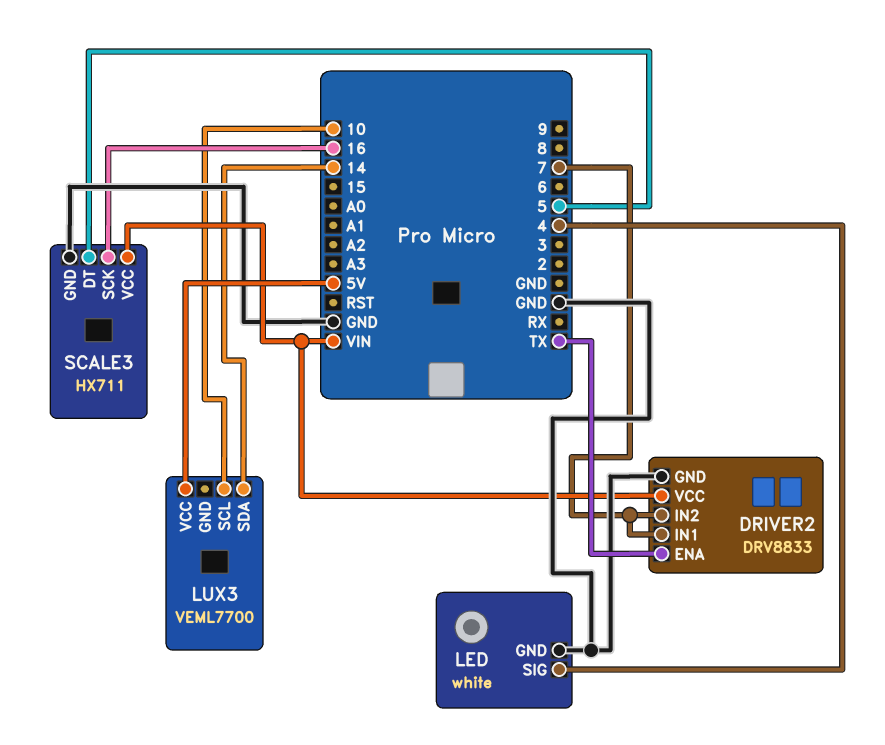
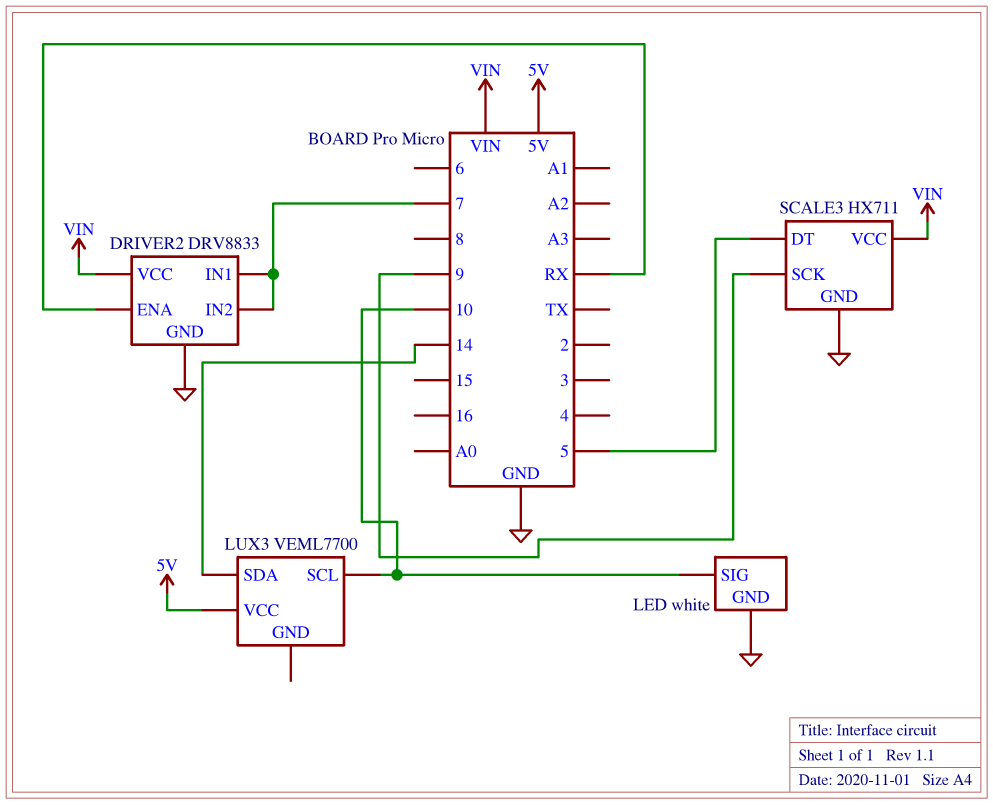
DRIVER2 pin ENA: TX -> RX
LED pin SIG: 4 -> 10
SCALE3 pin SCK: 16 -> 9

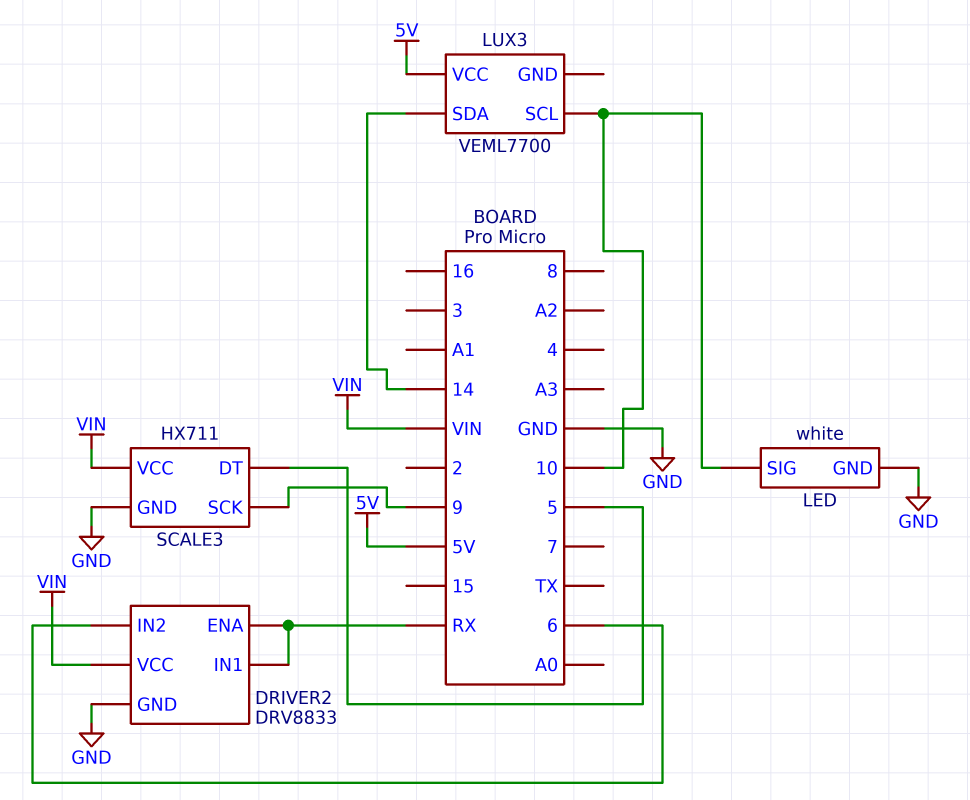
DRIVER2 pin IN1: 7 -> RX
DRIVER2 pin IN2: 7 -> 6

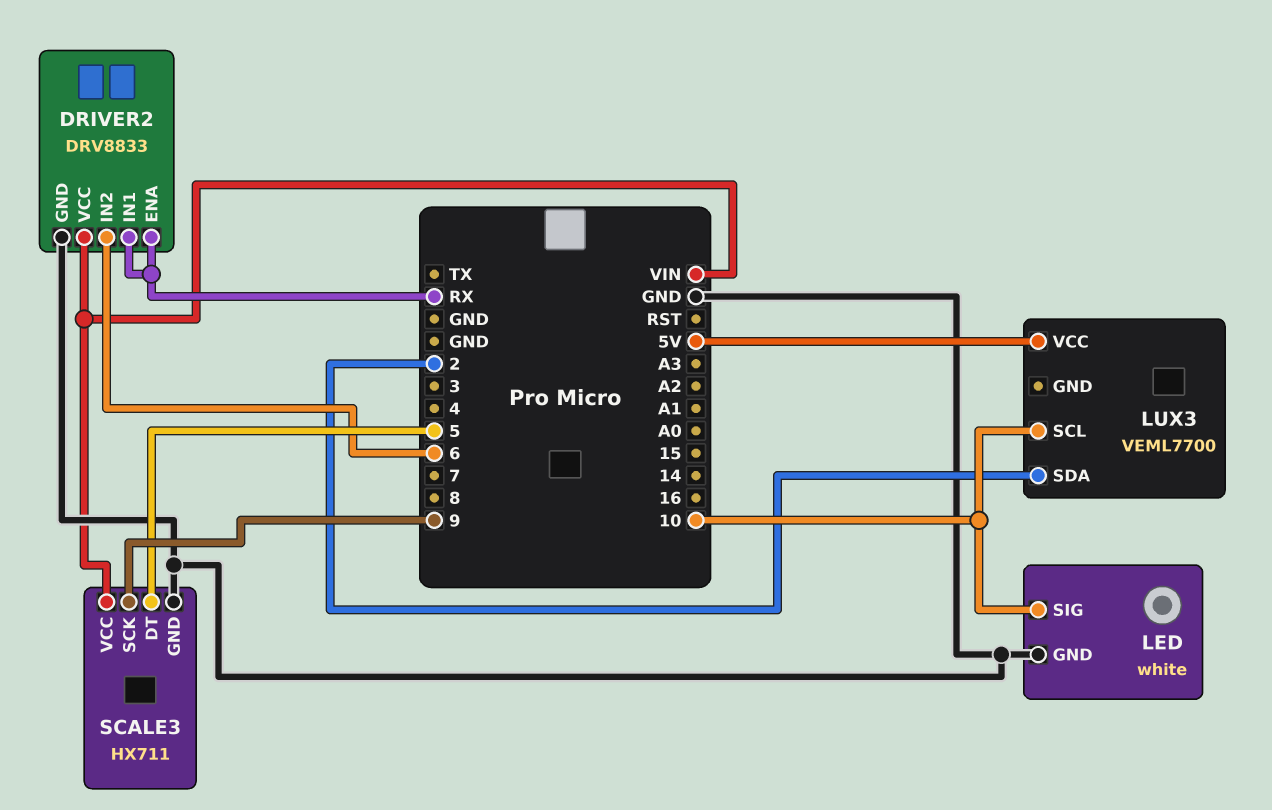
LUX3 pin SDA: 14 -> 2

